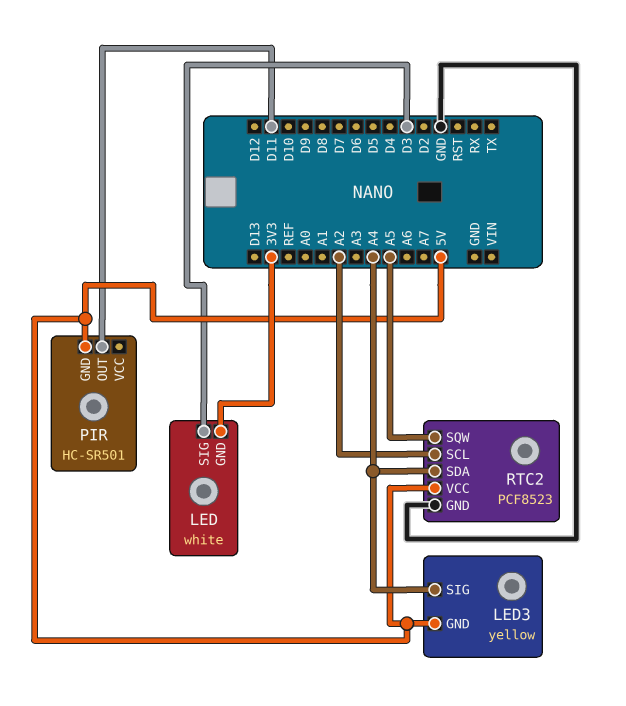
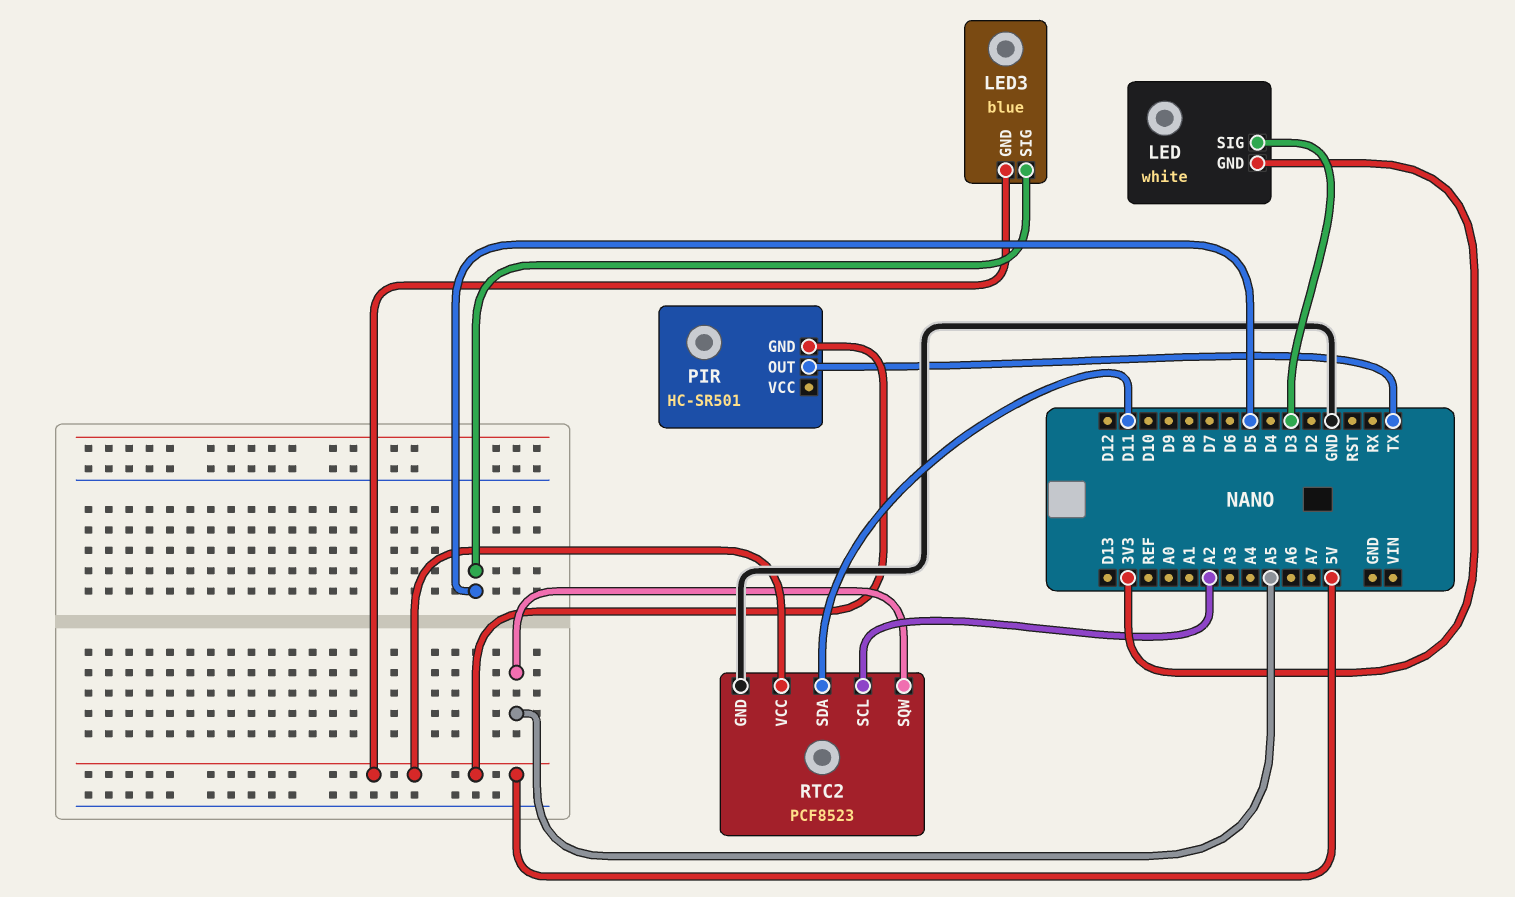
LED3: yellow -> blue
LED3 pin SIG: A4 -> D5
PIR pin OUT: D11 -> TX
RTC2 pin SDA: A4 -> D11

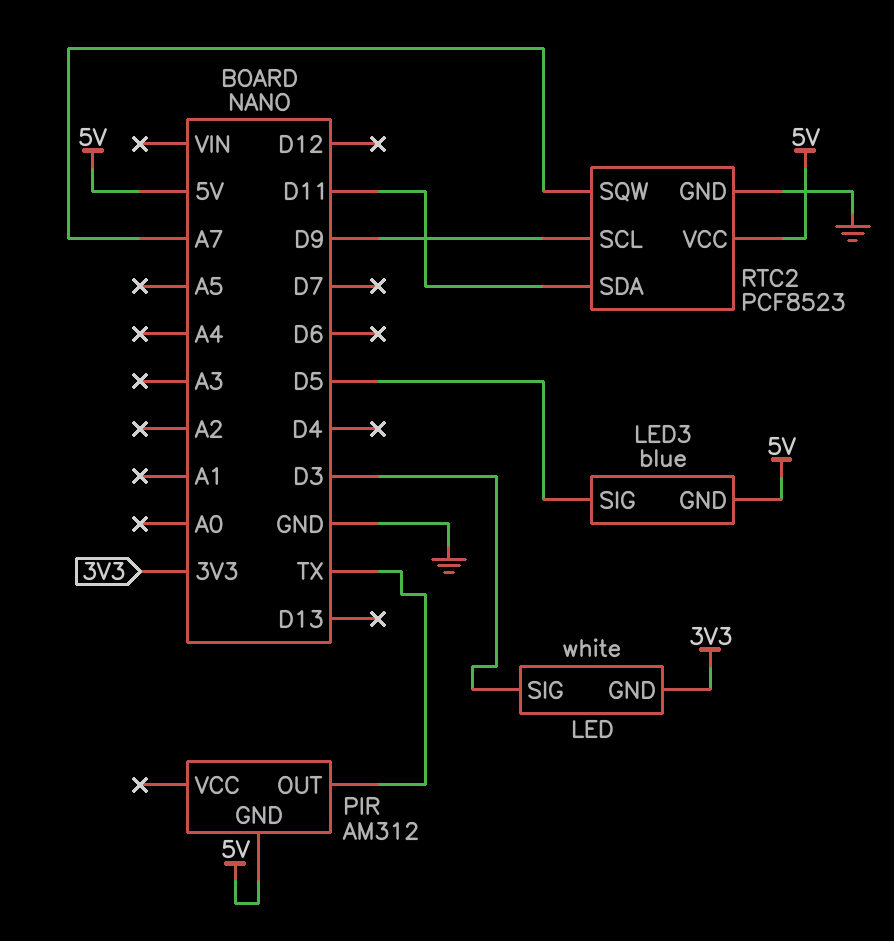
PIR: HC-SR501 -> AM312
RTC2 pin SCL: A2 -> D9
RTC2 pin SQW: A5 -> A7

